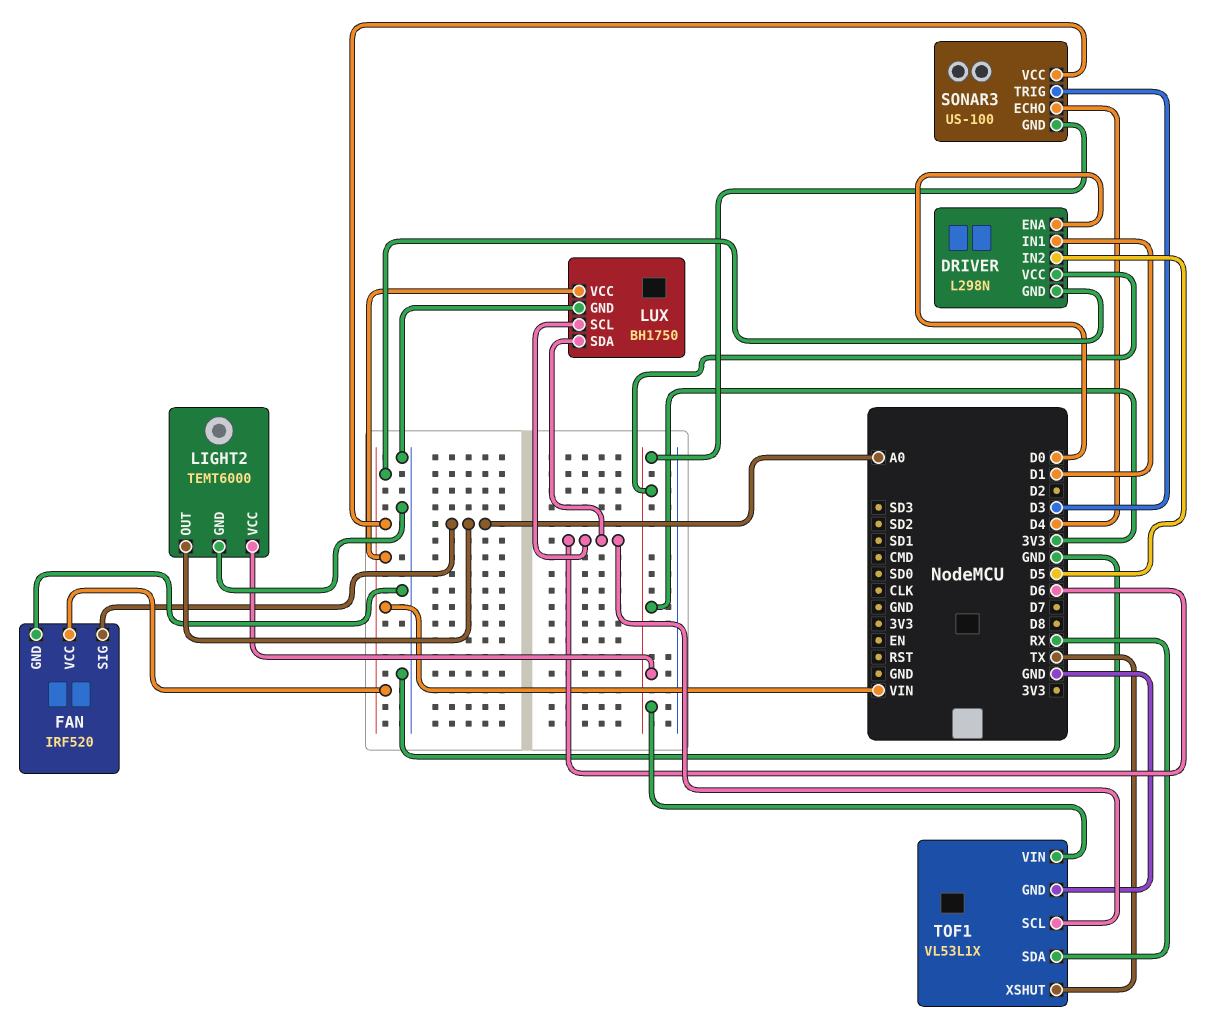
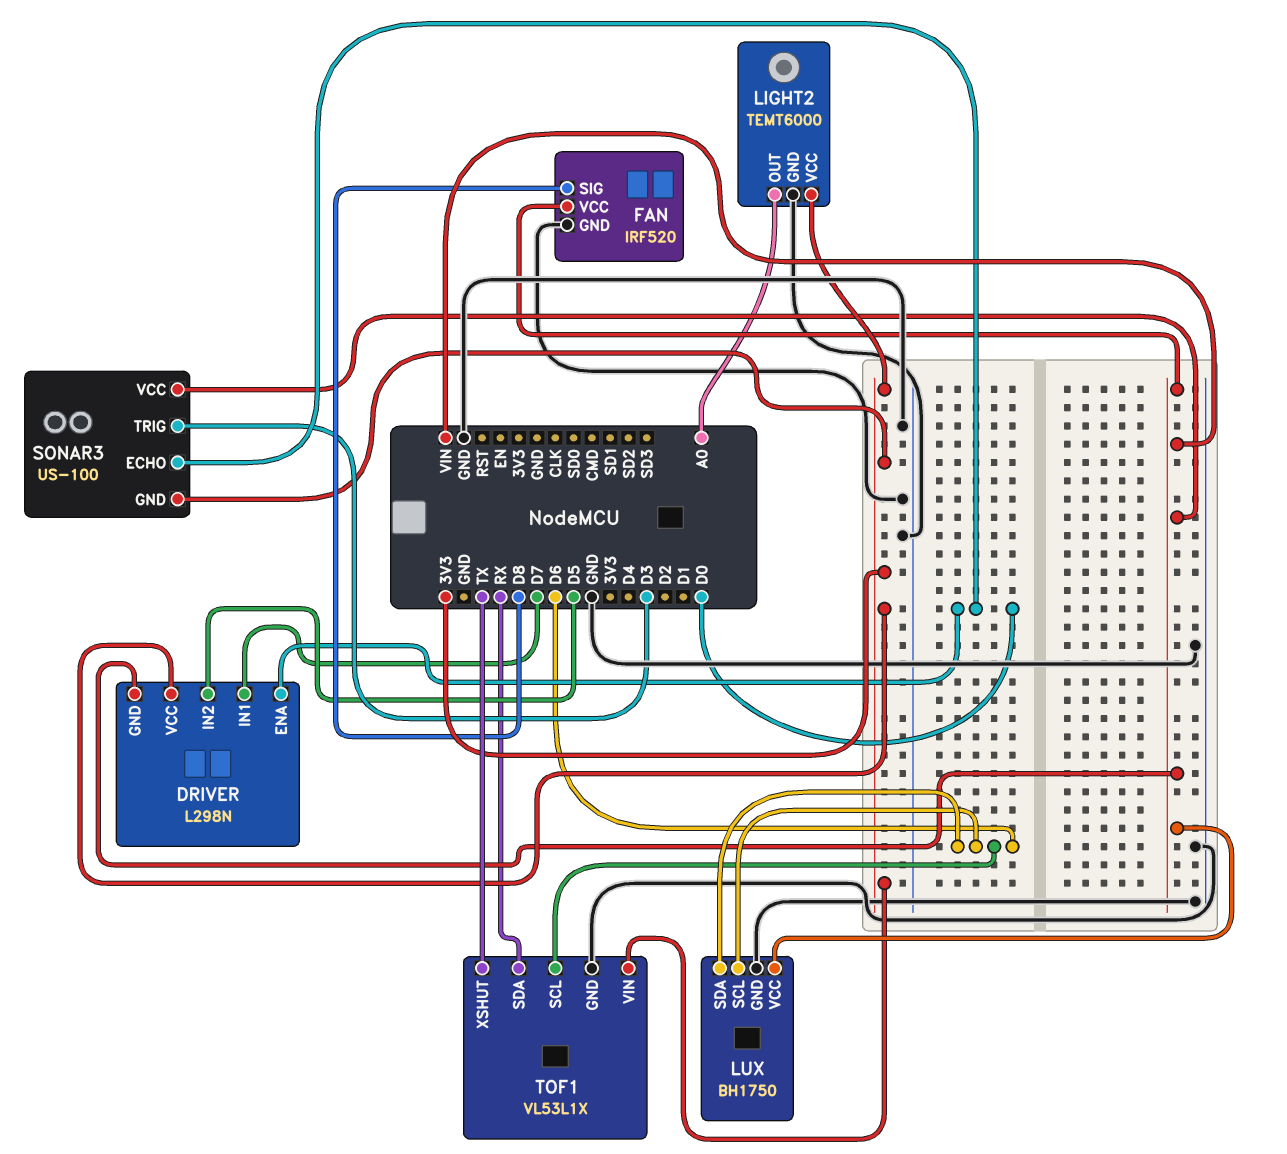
DRIVER pin IN1: D1 -> D7
FAN pin SIG: A0 -> D8
SONAR3 pin ECHO: D4 -> D0

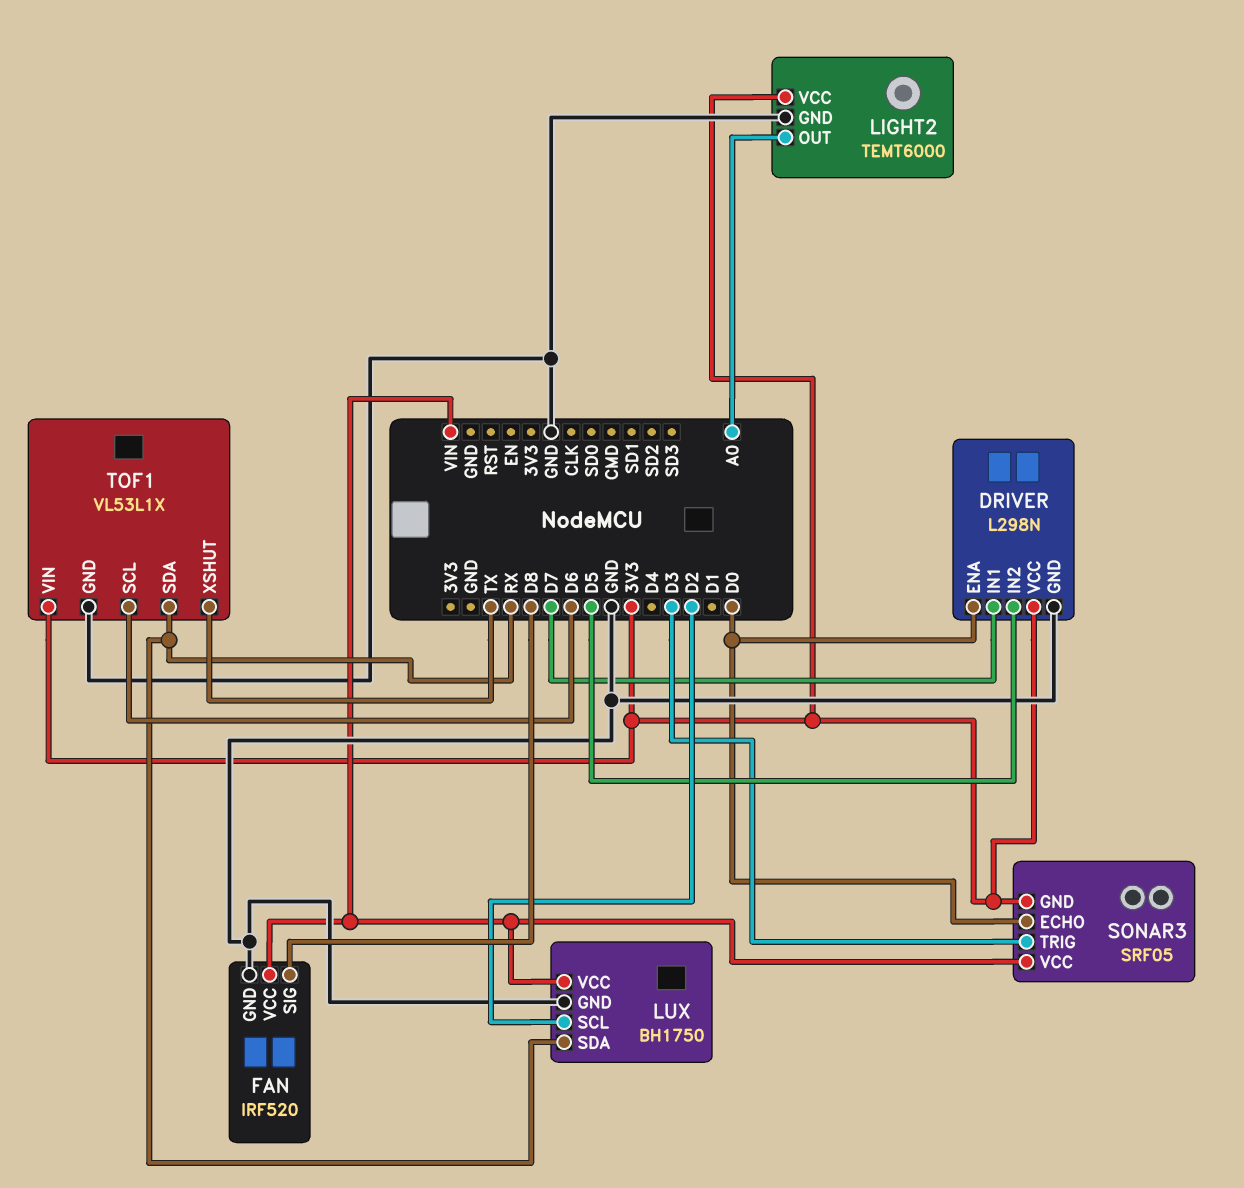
DRIVER pin GND: VIN -> GND
LUX pin SCL: D6 -> D2
LUX pin SDA: D6 -> RX
SONAR3: US-100 -> SRF05

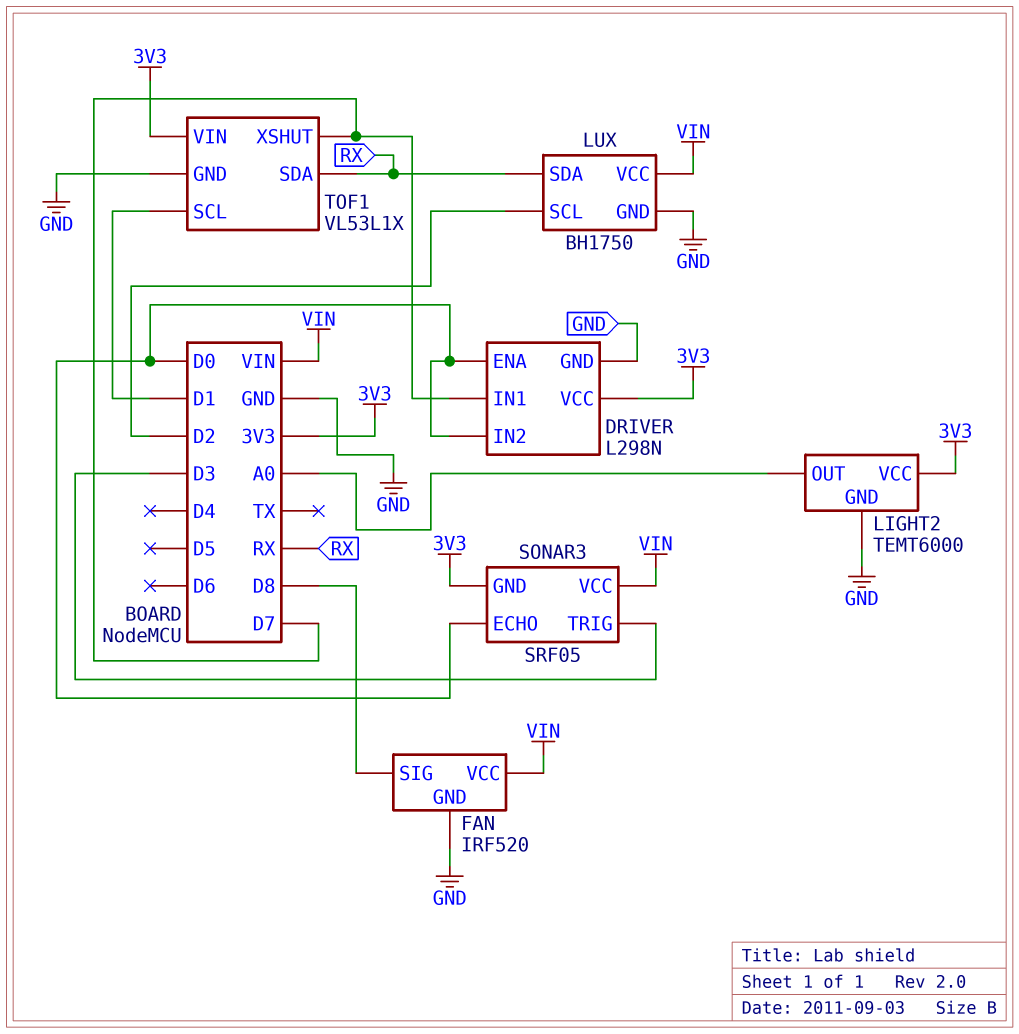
DRIVER pin IN2: D5 -> D0
TOF1 pin SCL: D6 -> D1
TOF1 pin XSHUT: TX -> D7

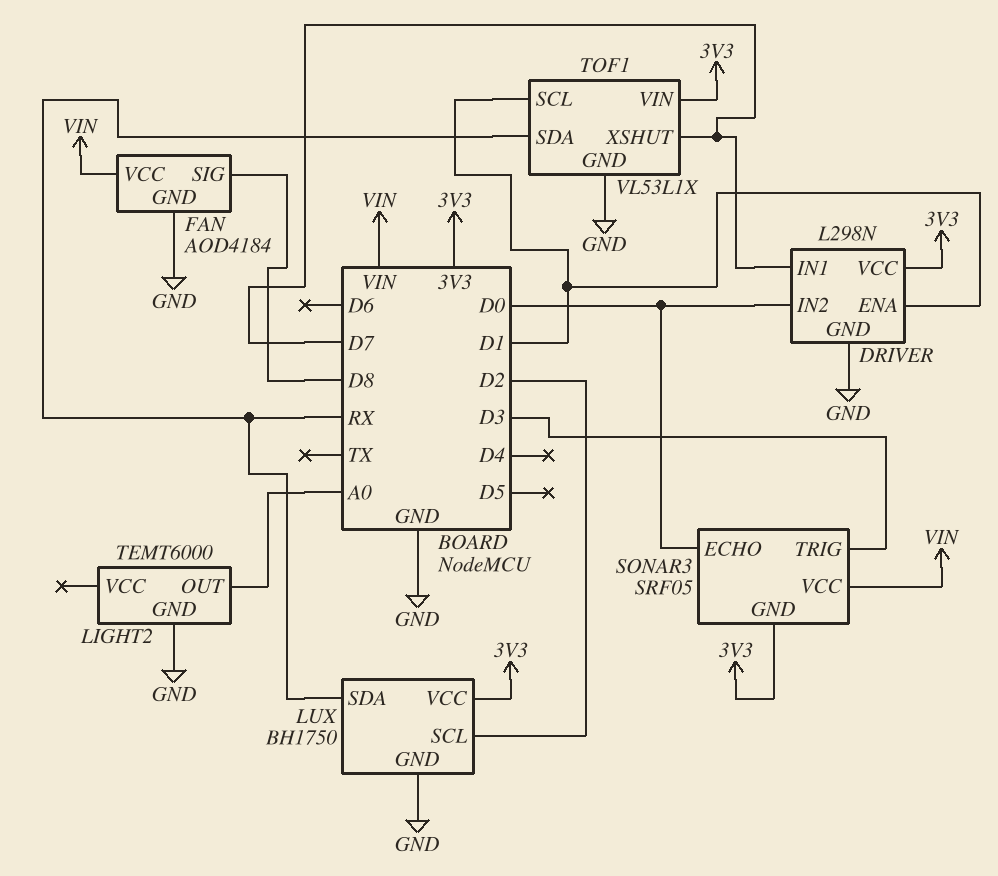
DRIVER pin ENA: D0 -> D1
FAN: IRF520 -> AOD4184
LIGHT2 pin VCC: 3V3 -> none
LUX pin VCC: VIN -> 3V3

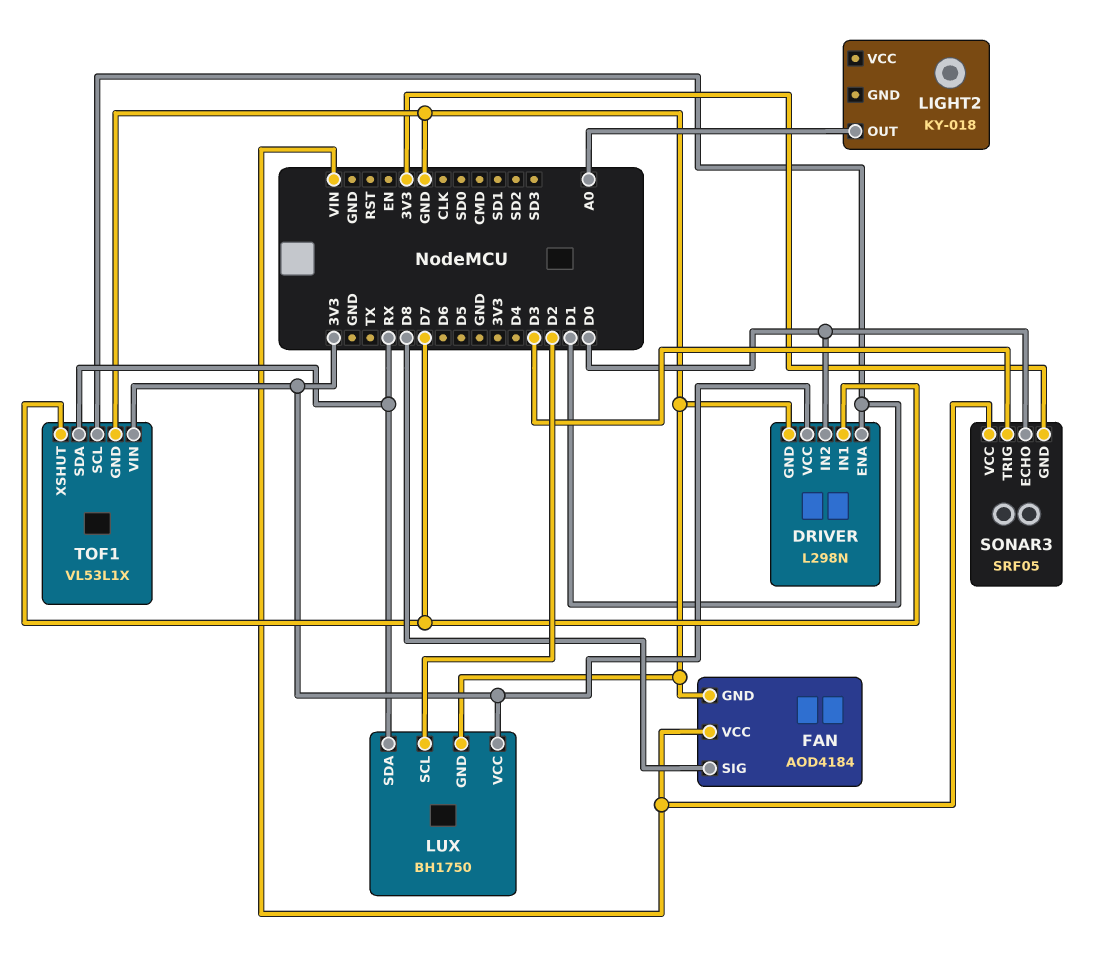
LIGHT2: TEMT6000 -> KY-018
LIGHT2 pin GND: GND -> none

